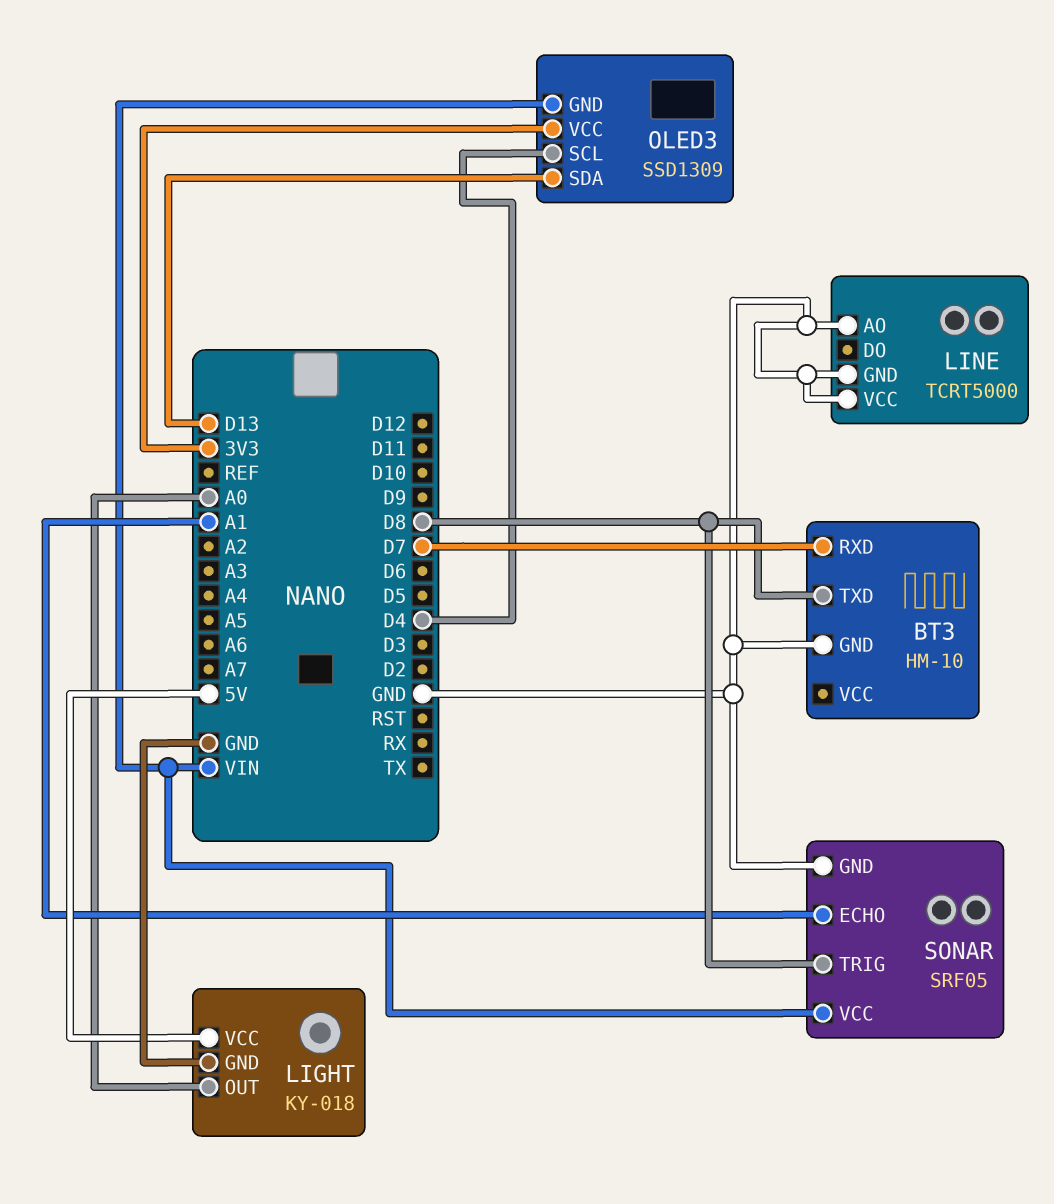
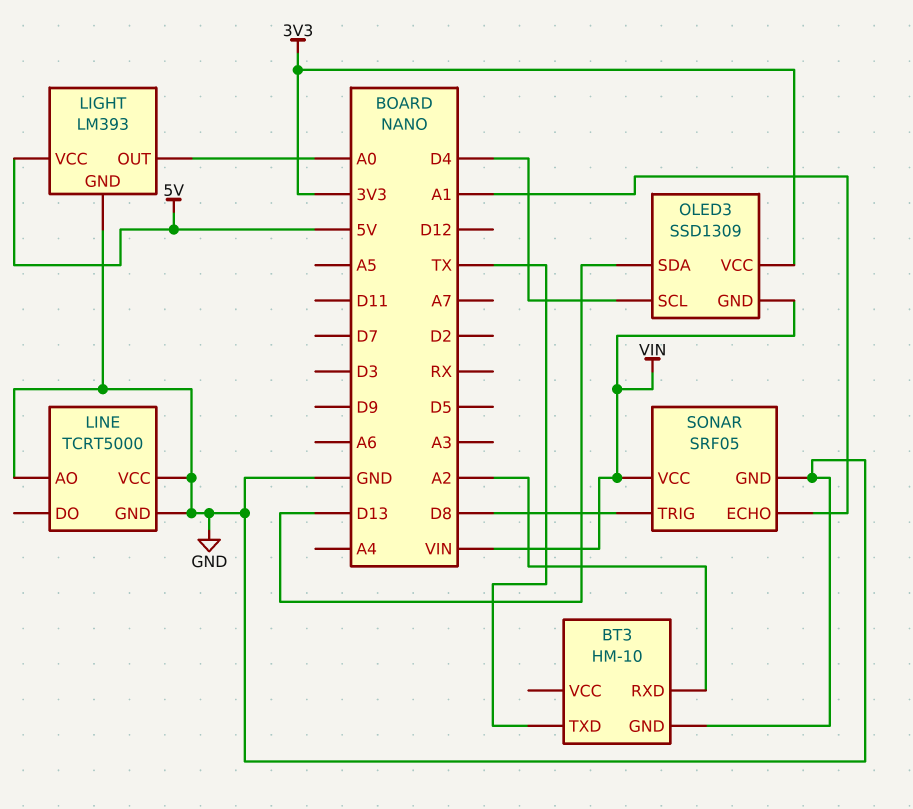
BT3 pin RXD: D7 -> A2
BT3 pin TXD: D8 -> TX
LIGHT: KY-018 -> LM393

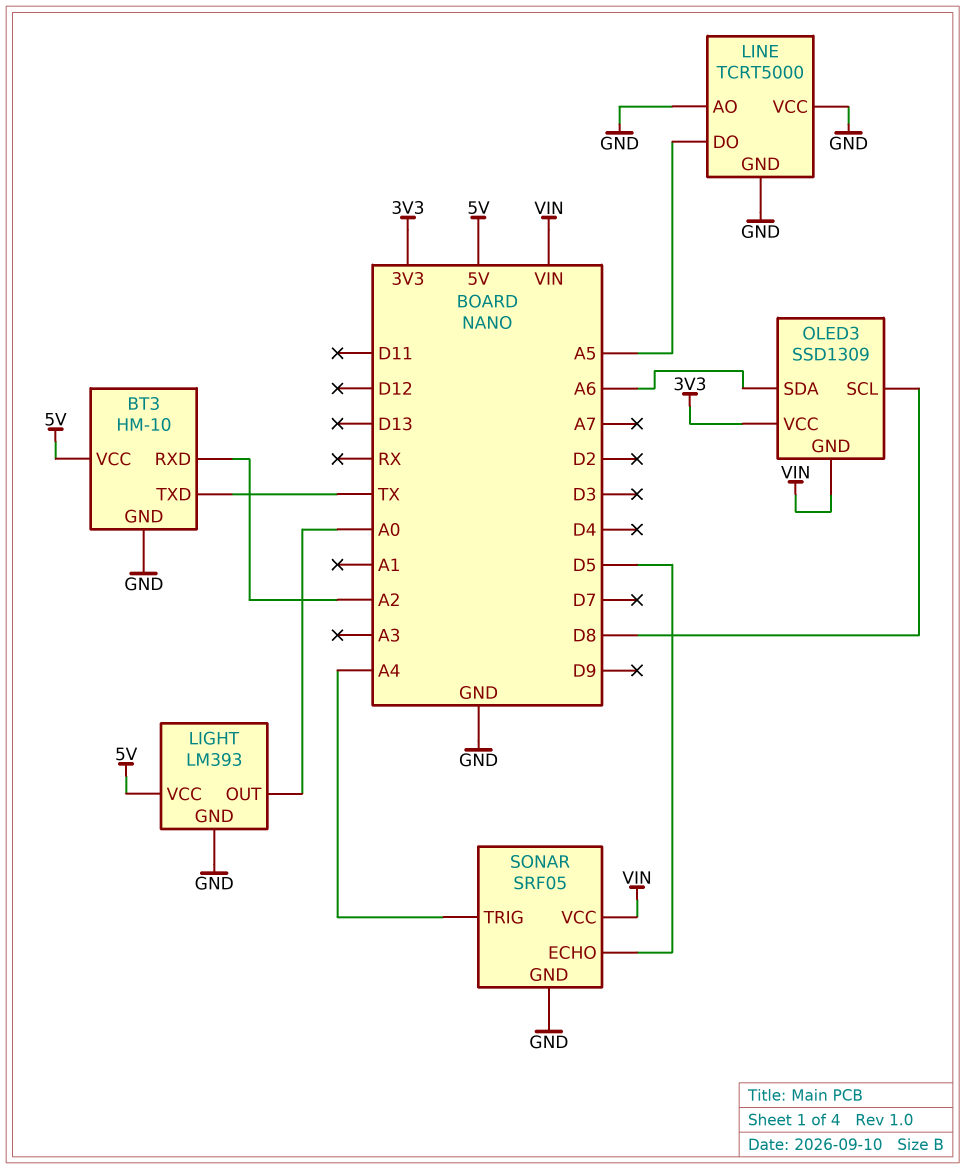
BT3 pin VCC: none -> 5V
LINE pin DO: none -> A5
OLED3 pin SCL: D4 -> D8
OLED3 pin SDA: D13 -> A6
SONAR pin ECHO: A1 -> D5
SONAR pin TRIG: D8 -> A4

